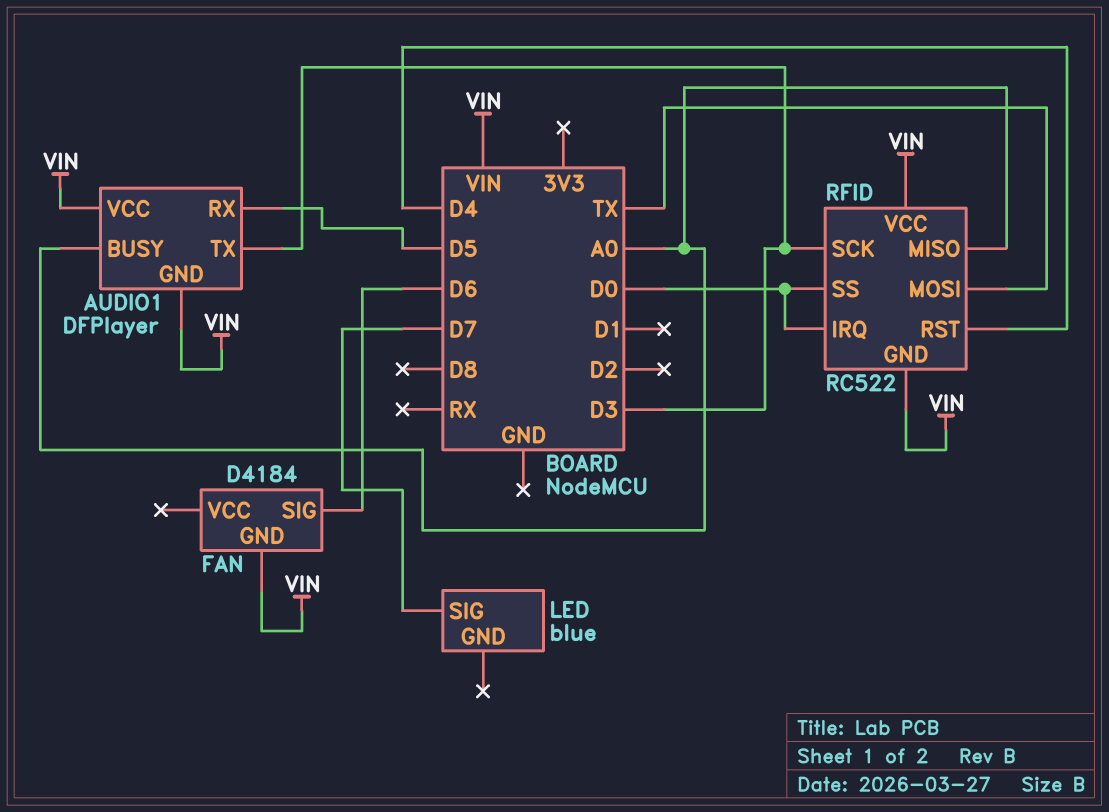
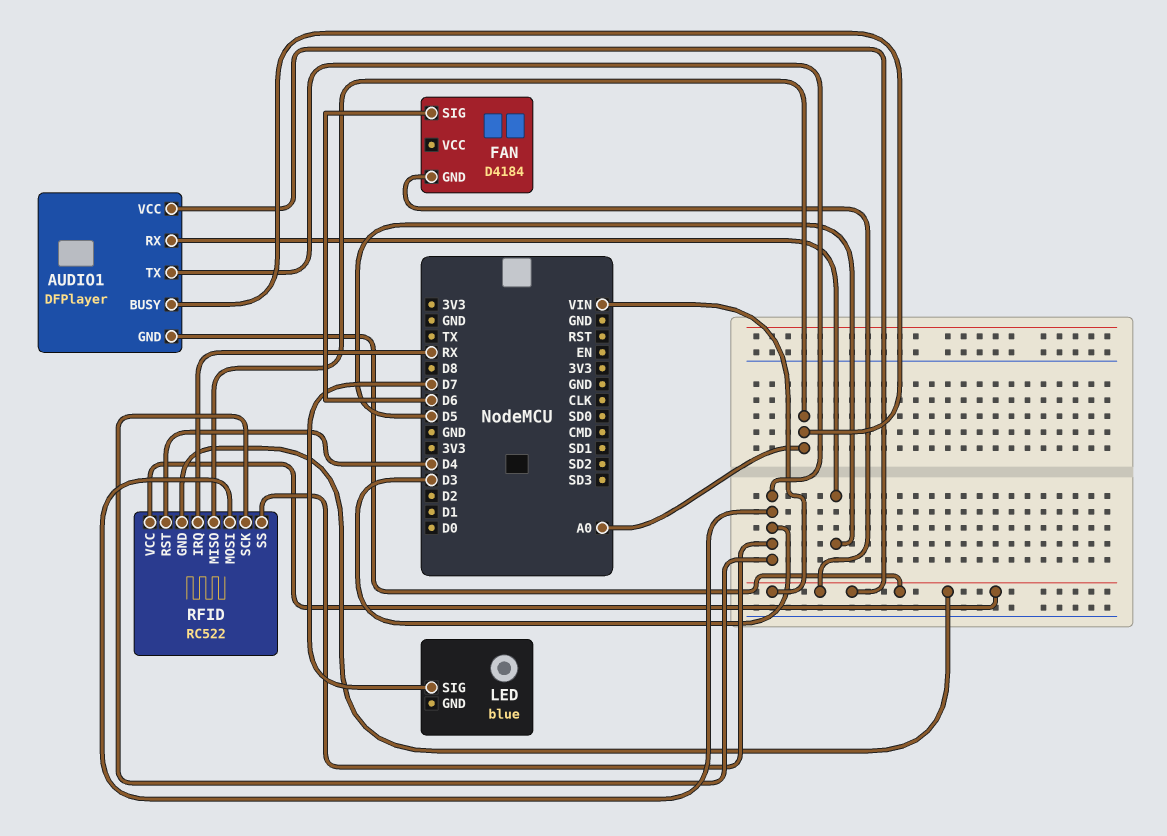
RFID pin IRQ: D0 -> RX
RFID pin MOSI: TX -> D3
RFID pin SS: D0 -> D3

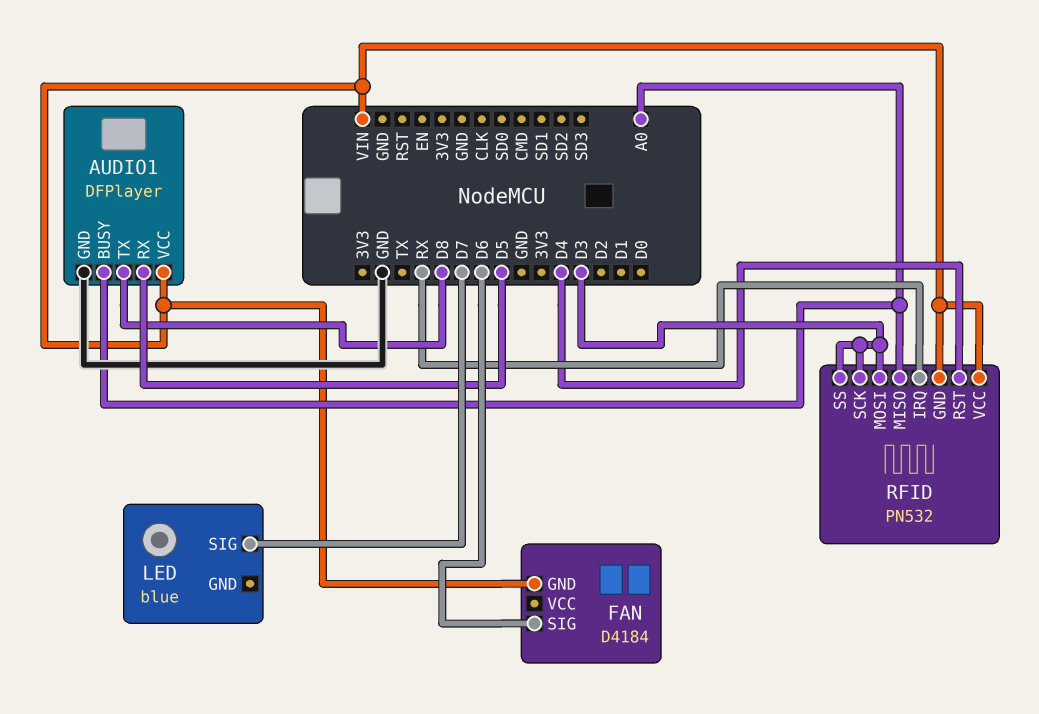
AUDIO1 pin GND: VIN -> GND
AUDIO1 pin TX: D3 -> D8
RFID: RC522 -> PN532

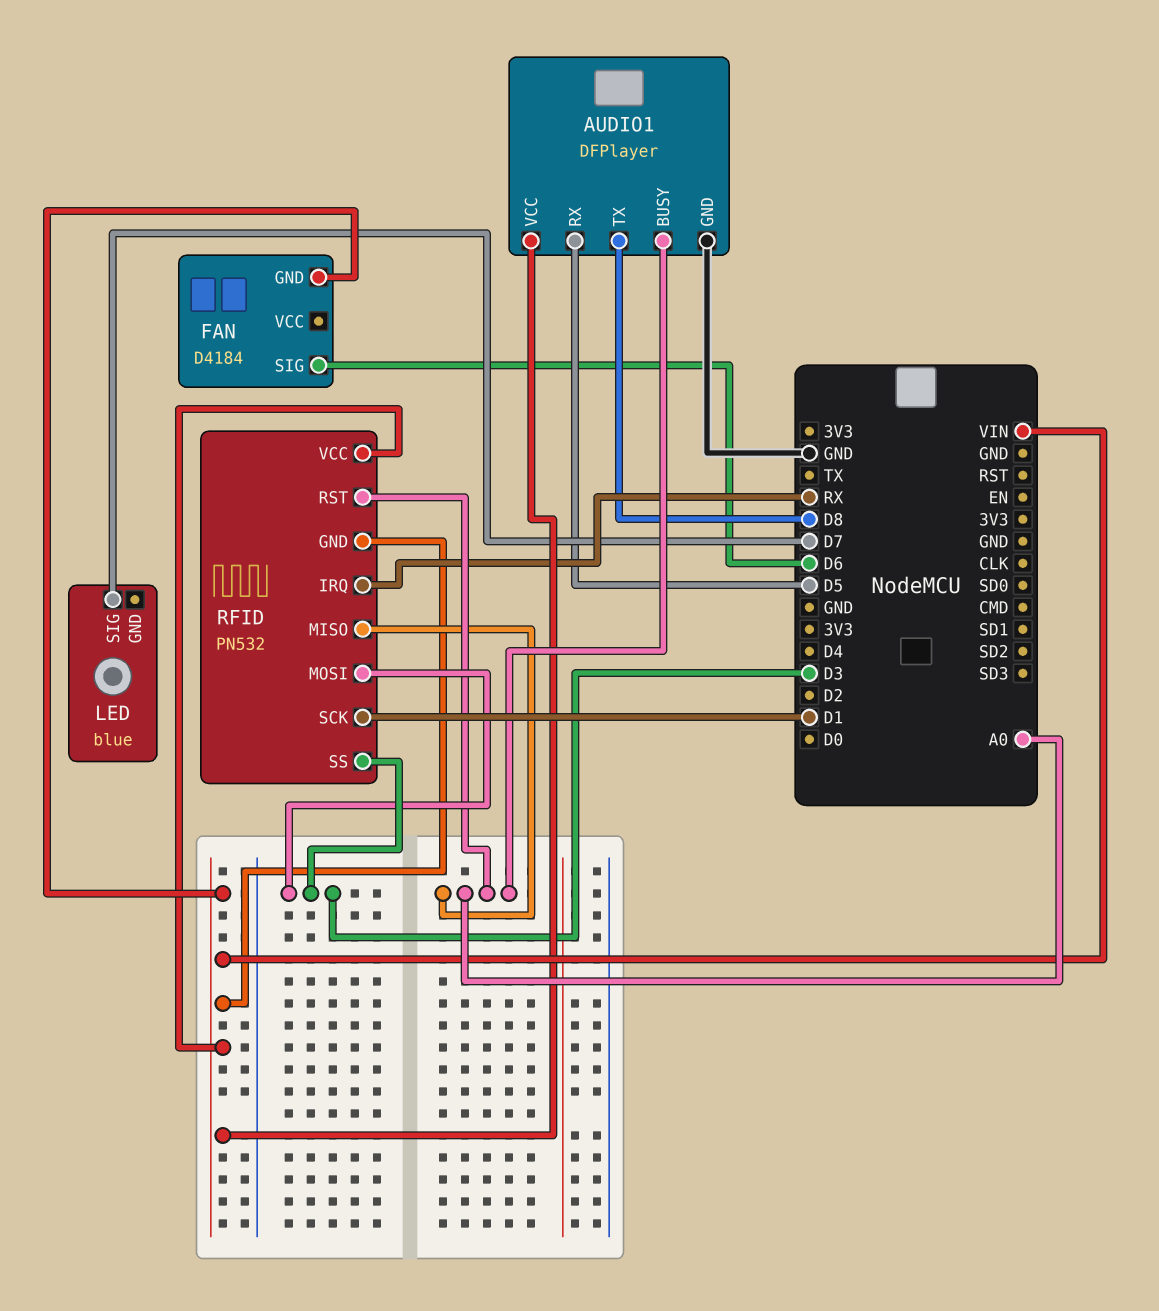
RFID pin RST: D4 -> A0
RFID pin SCK: D3 -> D1

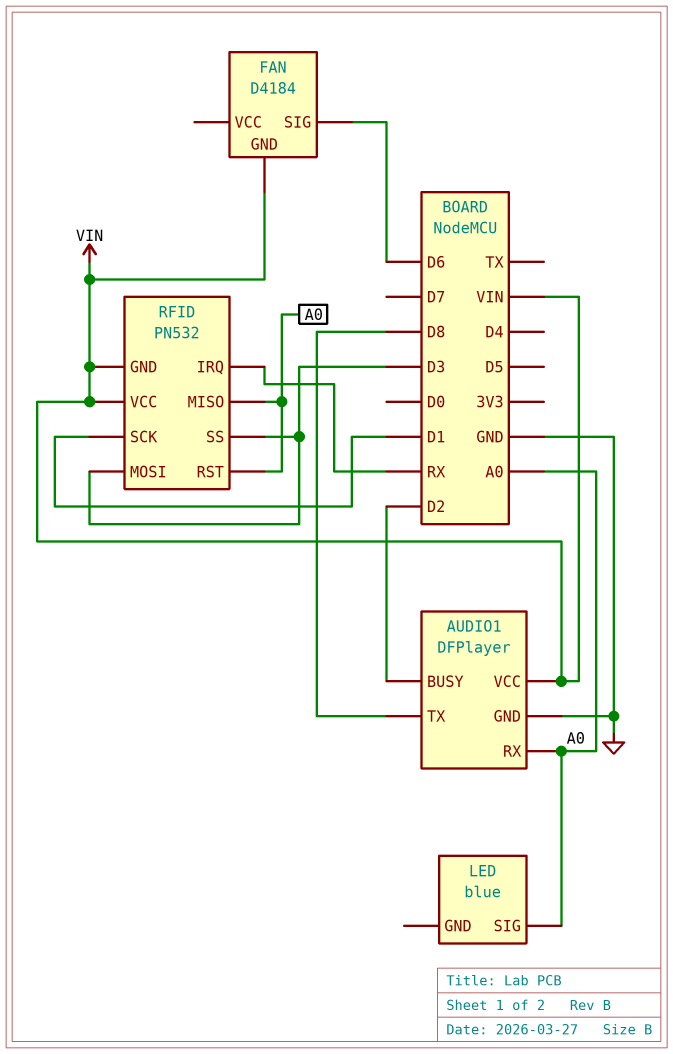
AUDIO1 pin BUSY: A0 -> D2
AUDIO1 pin RX: D5 -> A0
LED pin SIG: D7 -> A0

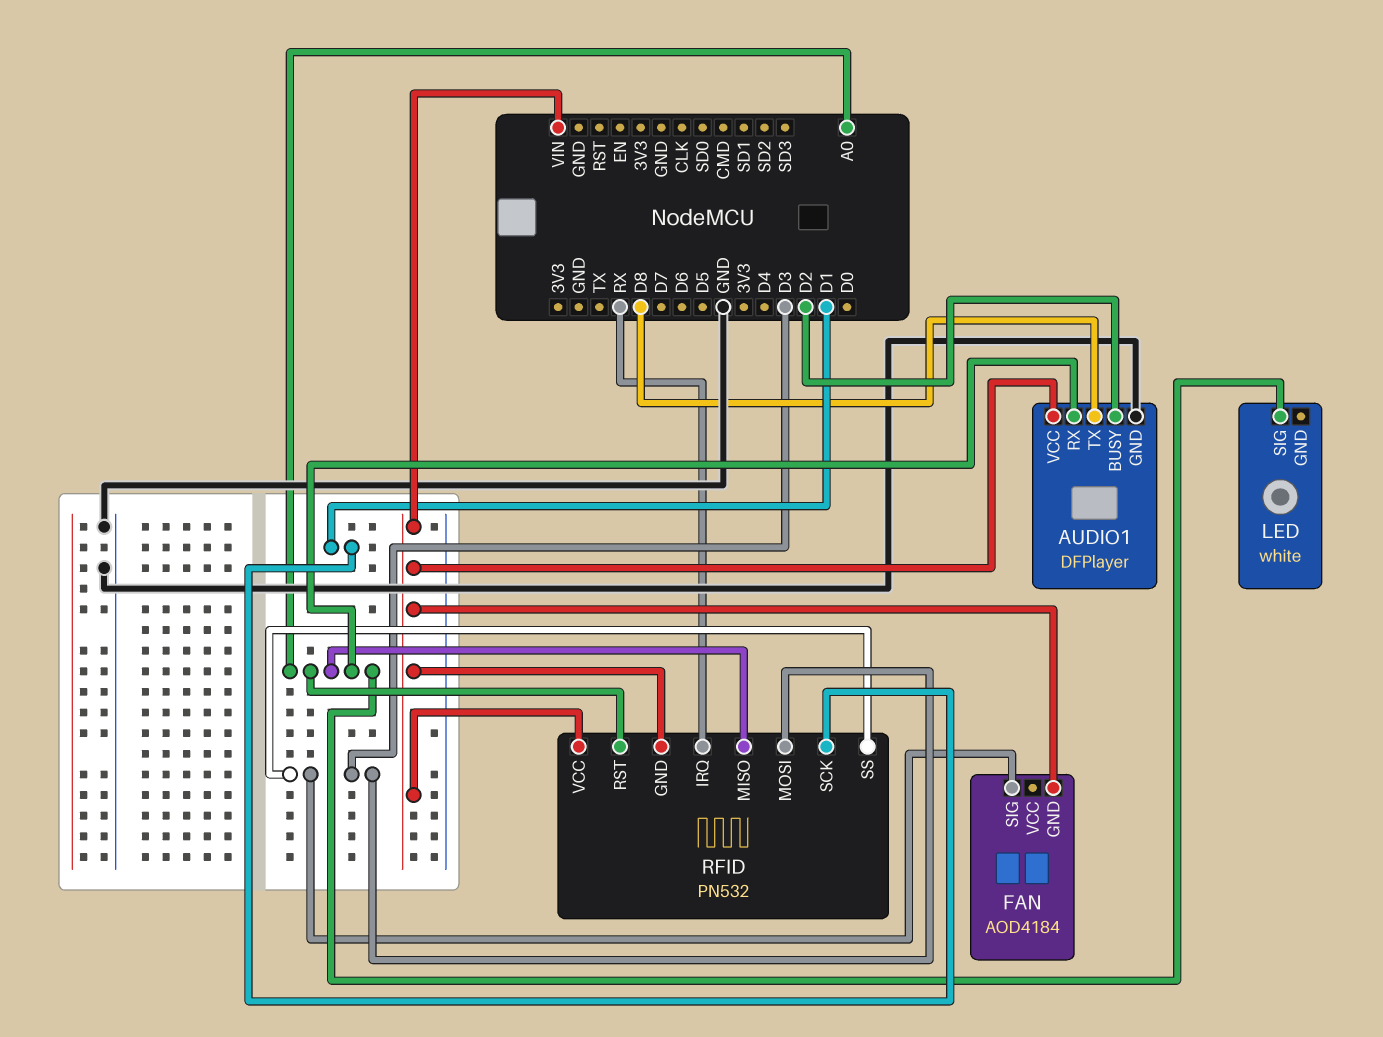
FAN: D4184 -> AOD4184
FAN pin SIG: D6 -> D3
LED: blue -> white

